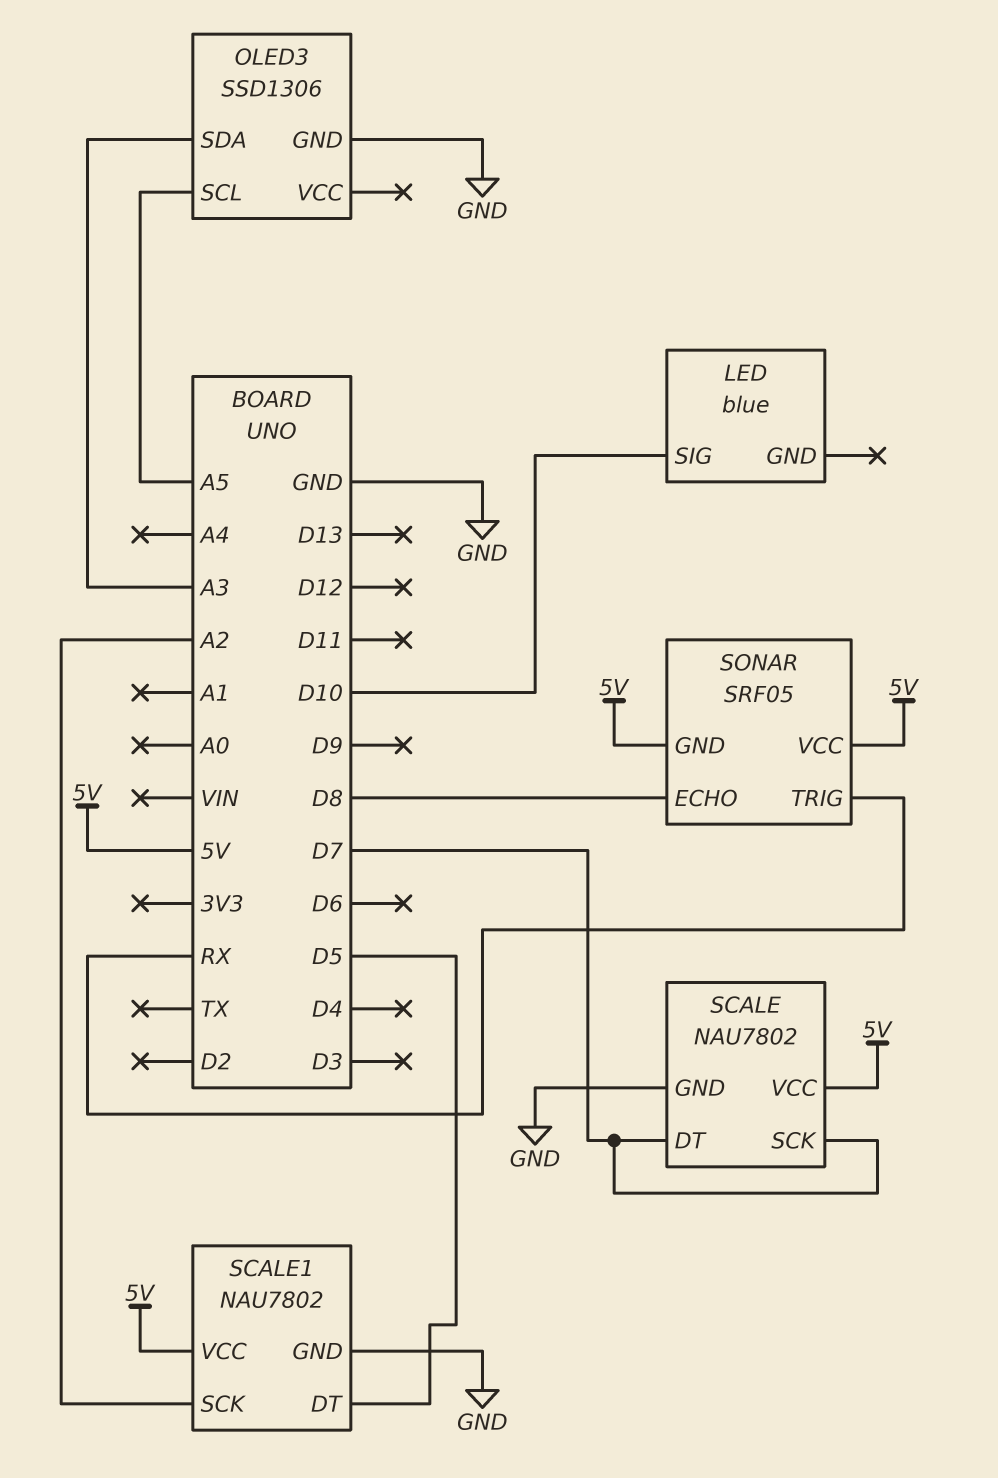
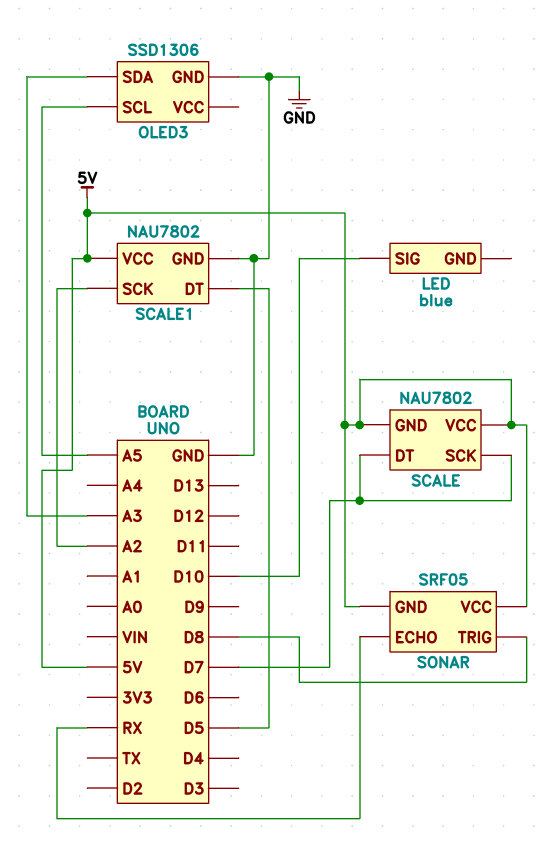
SCALE pin GND: GND -> 5V
SONAR pin ECHO: D8 -> RX
SONAR pin TRIG: RX -> D8

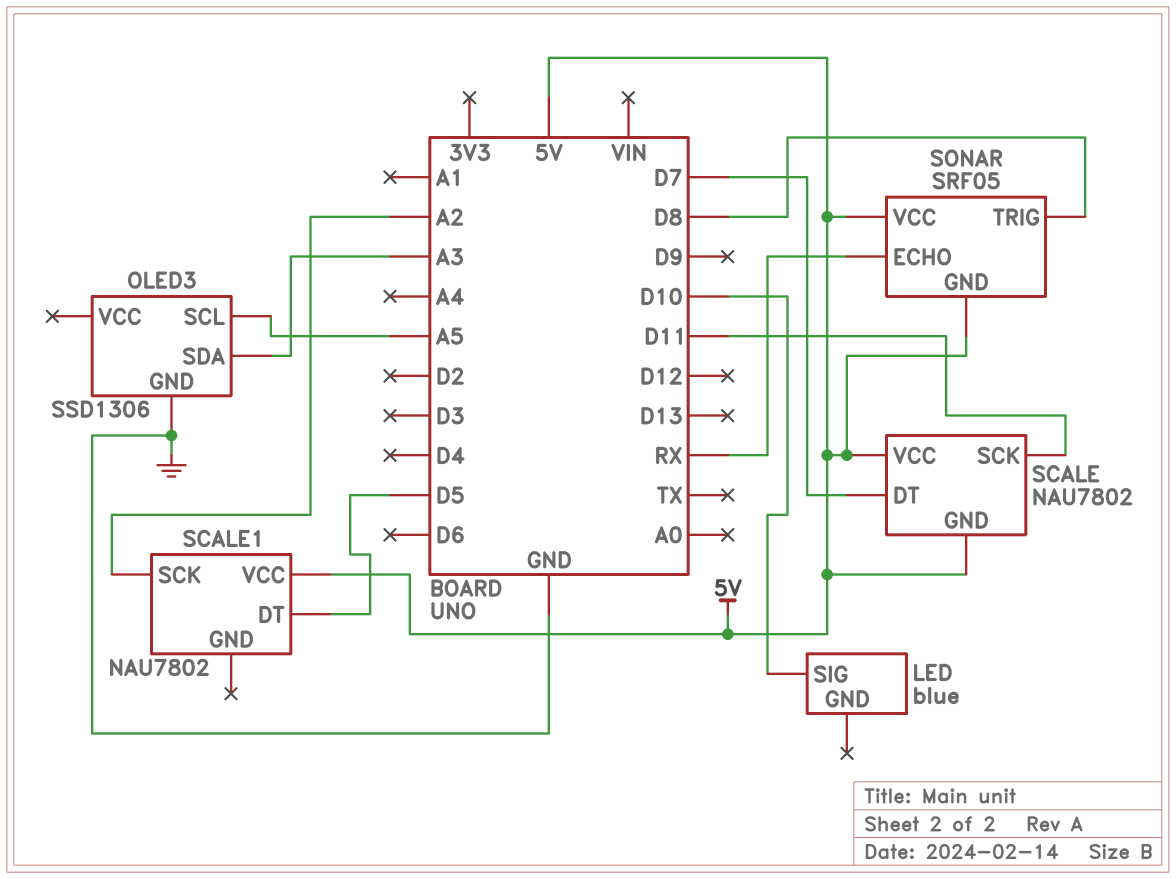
SCALE pin SCK: D7 -> D11
SCALE1 pin GND: GND -> none

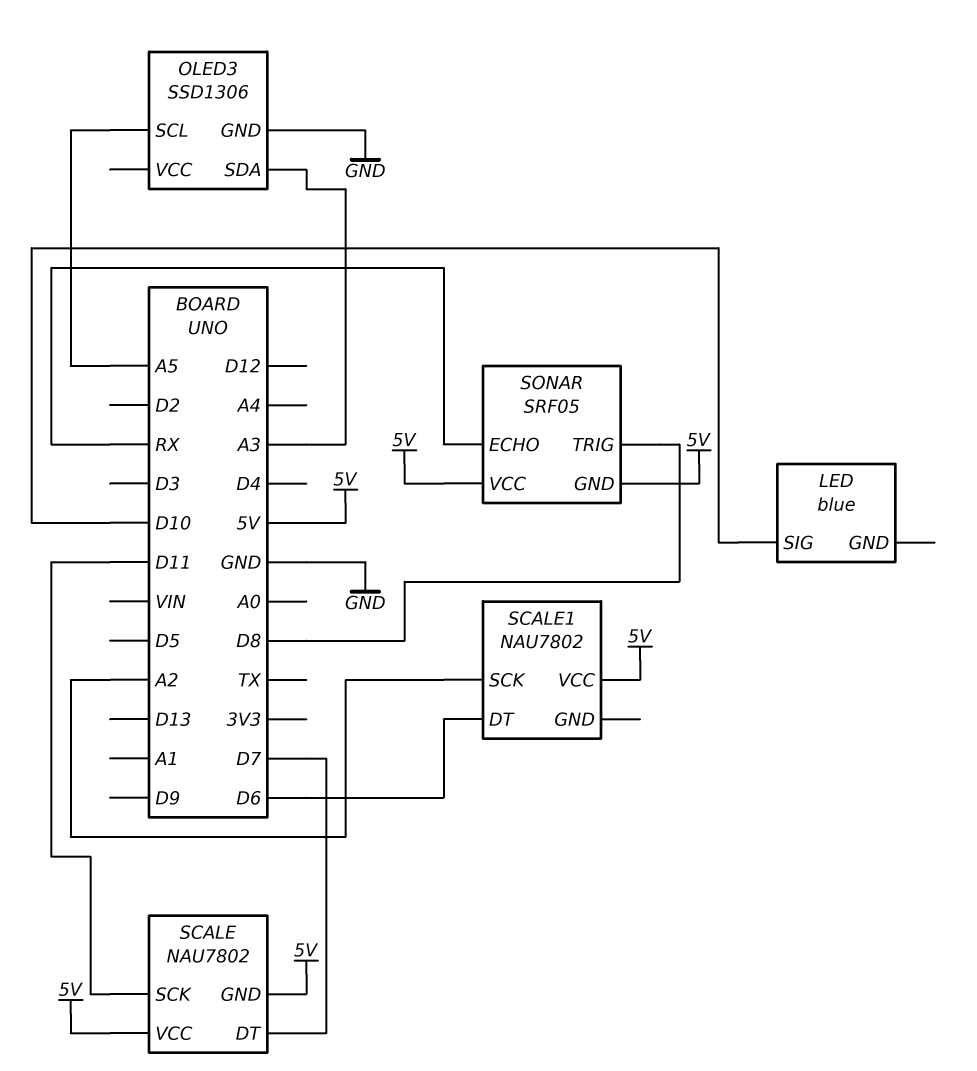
SCALE1 pin DT: D5 -> D6

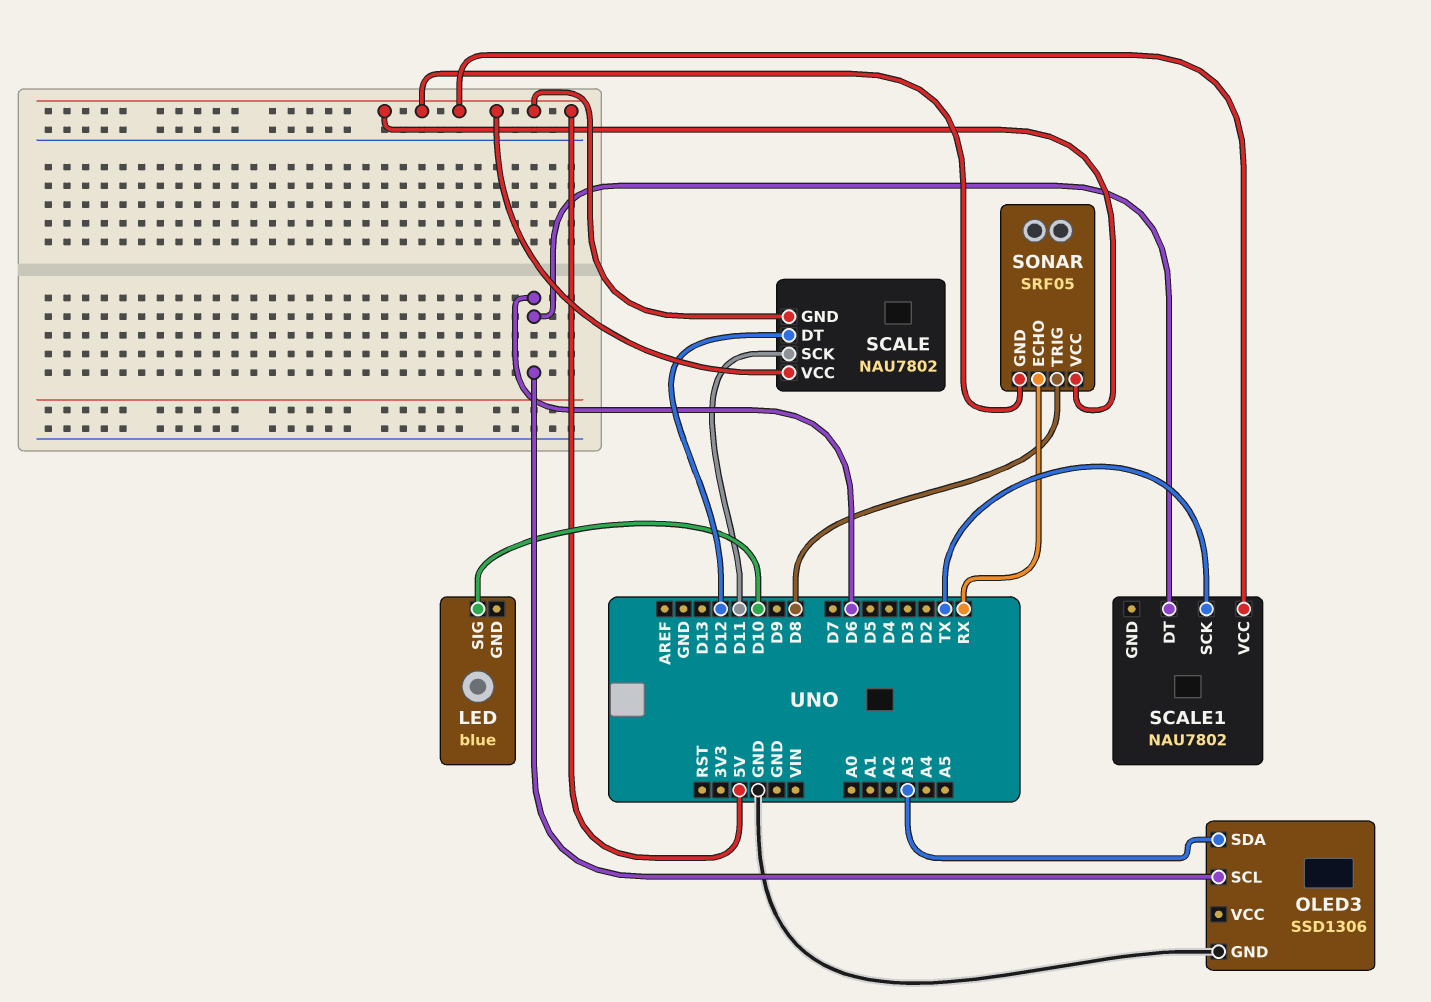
OLED3 pin SCL: A5 -> D6
SCALE pin DT: D7 -> D12
SCALE1 pin SCK: A2 -> TX

